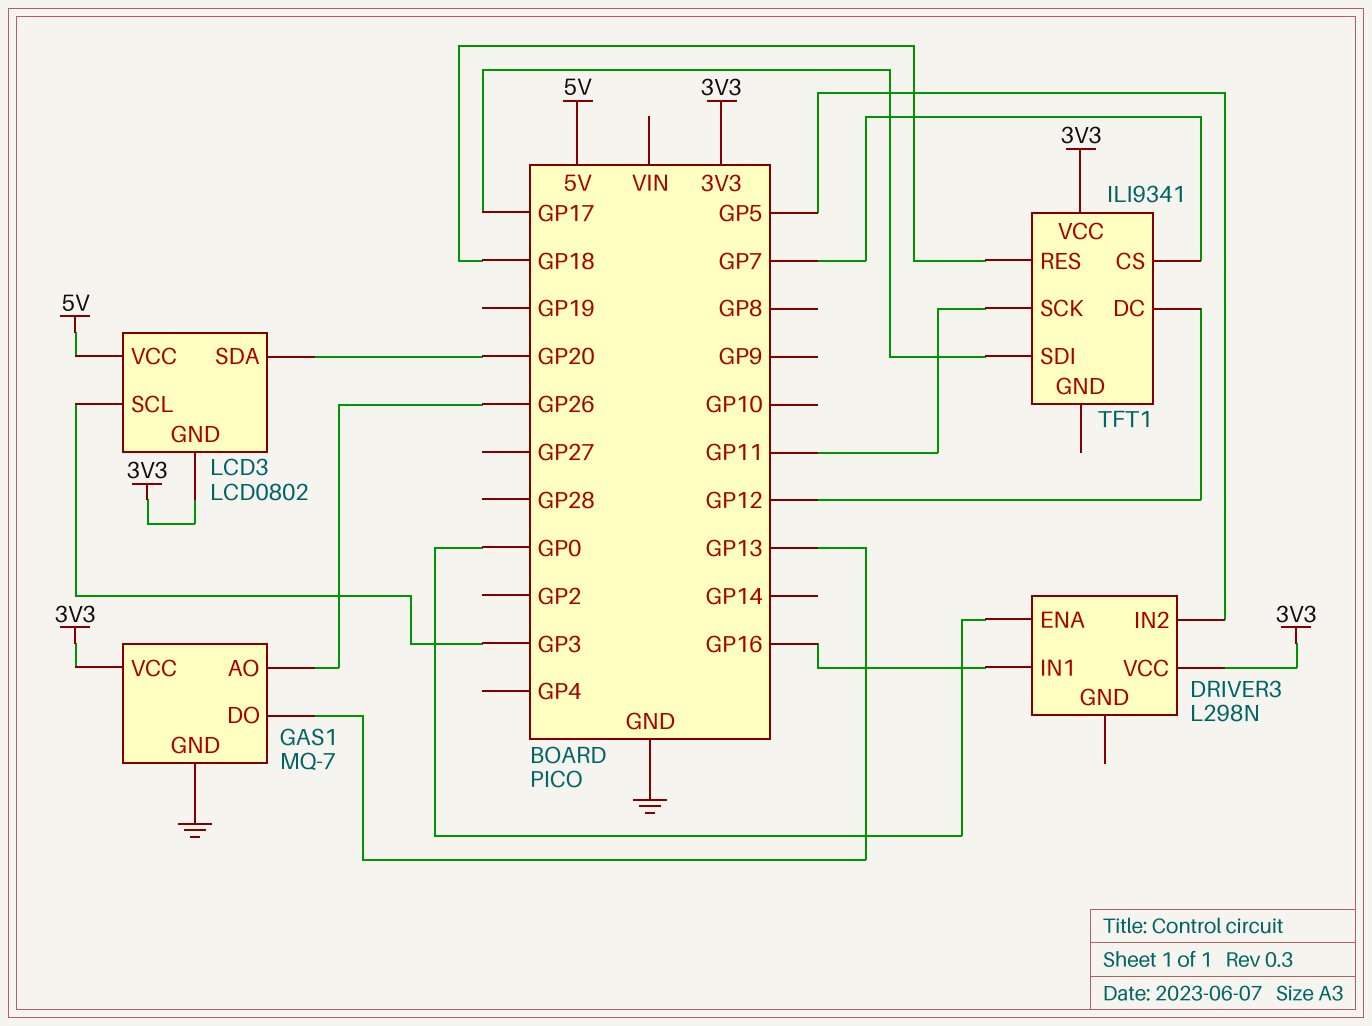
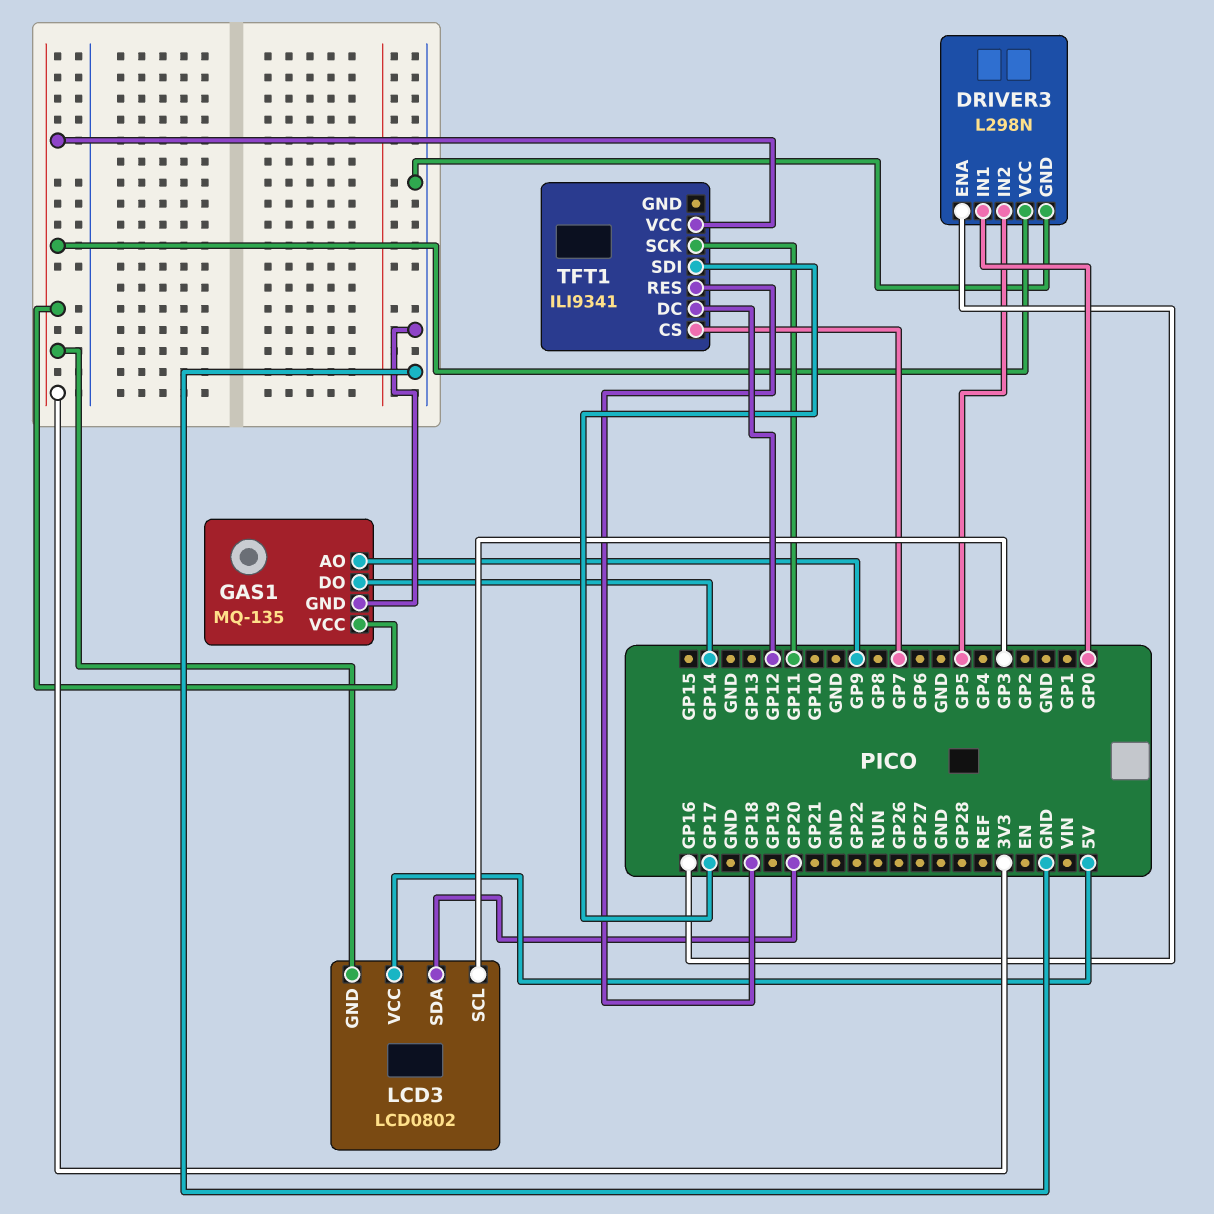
DRIVER3 pin ENA: GP0 -> GP16
DRIVER3 pin GND: none -> GND
DRIVER3 pin IN1: GP16 -> GP0
GAS1: MQ-7 -> MQ-135
GAS1 pin AO: GP26 -> GP9
GAS1 pin DO: GP13 -> GP14

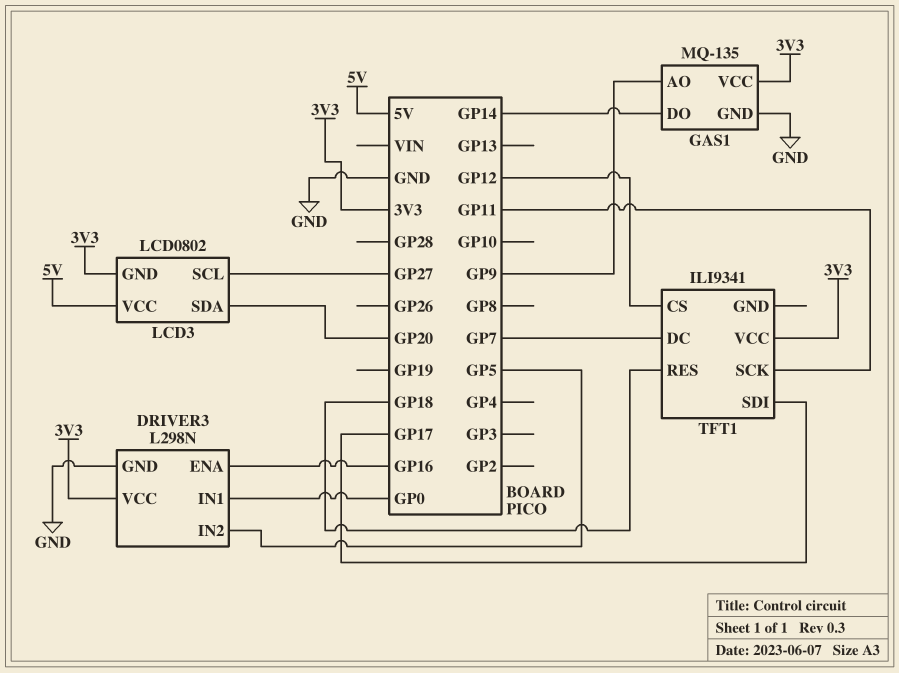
LCD3 pin SCL: GP3 -> GP27
TFT1 pin CS: GP7 -> GP12
TFT1 pin DC: GP12 -> GP7

